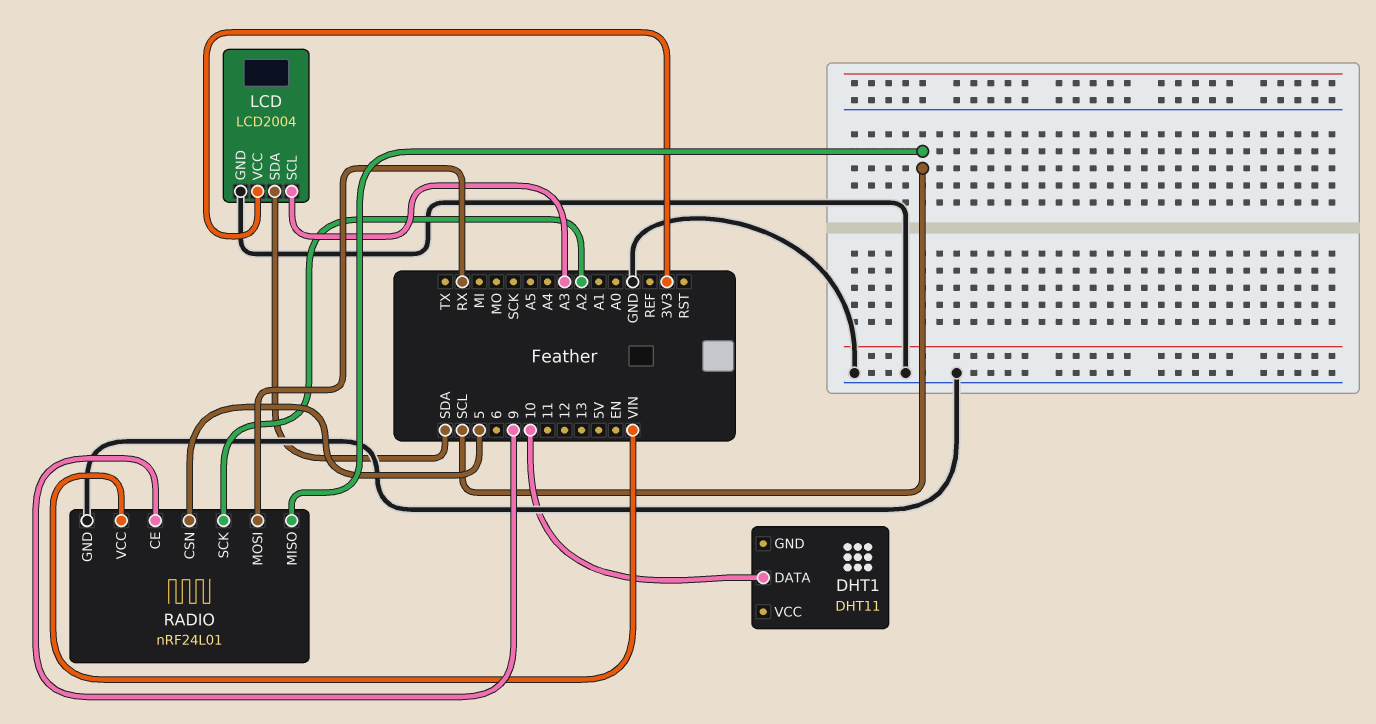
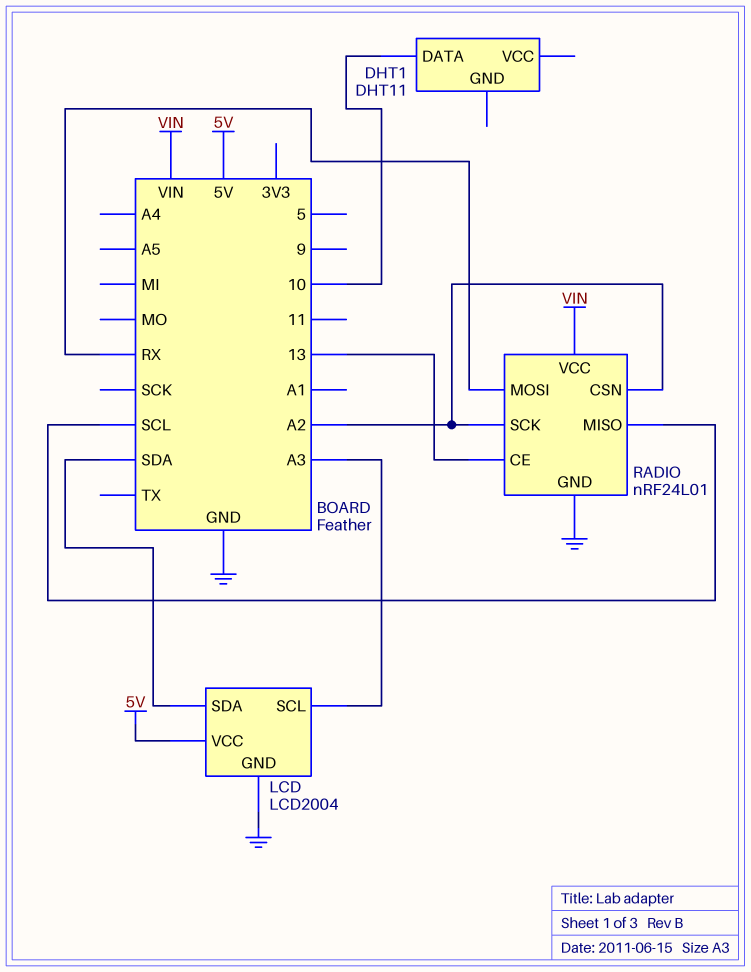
LCD pin VCC: 3V3 -> 5V
RADIO pin CE: 9 -> 13
RADIO pin CSN: 5 -> A2

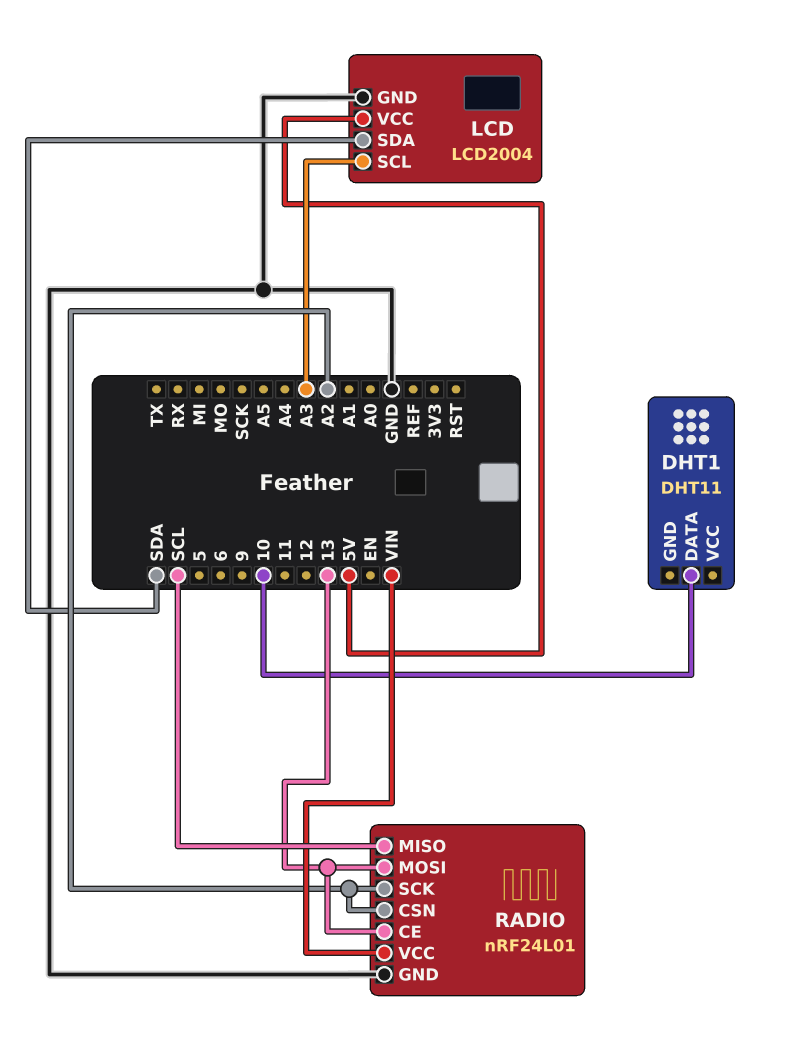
RADIO pin MOSI: RX -> 13

